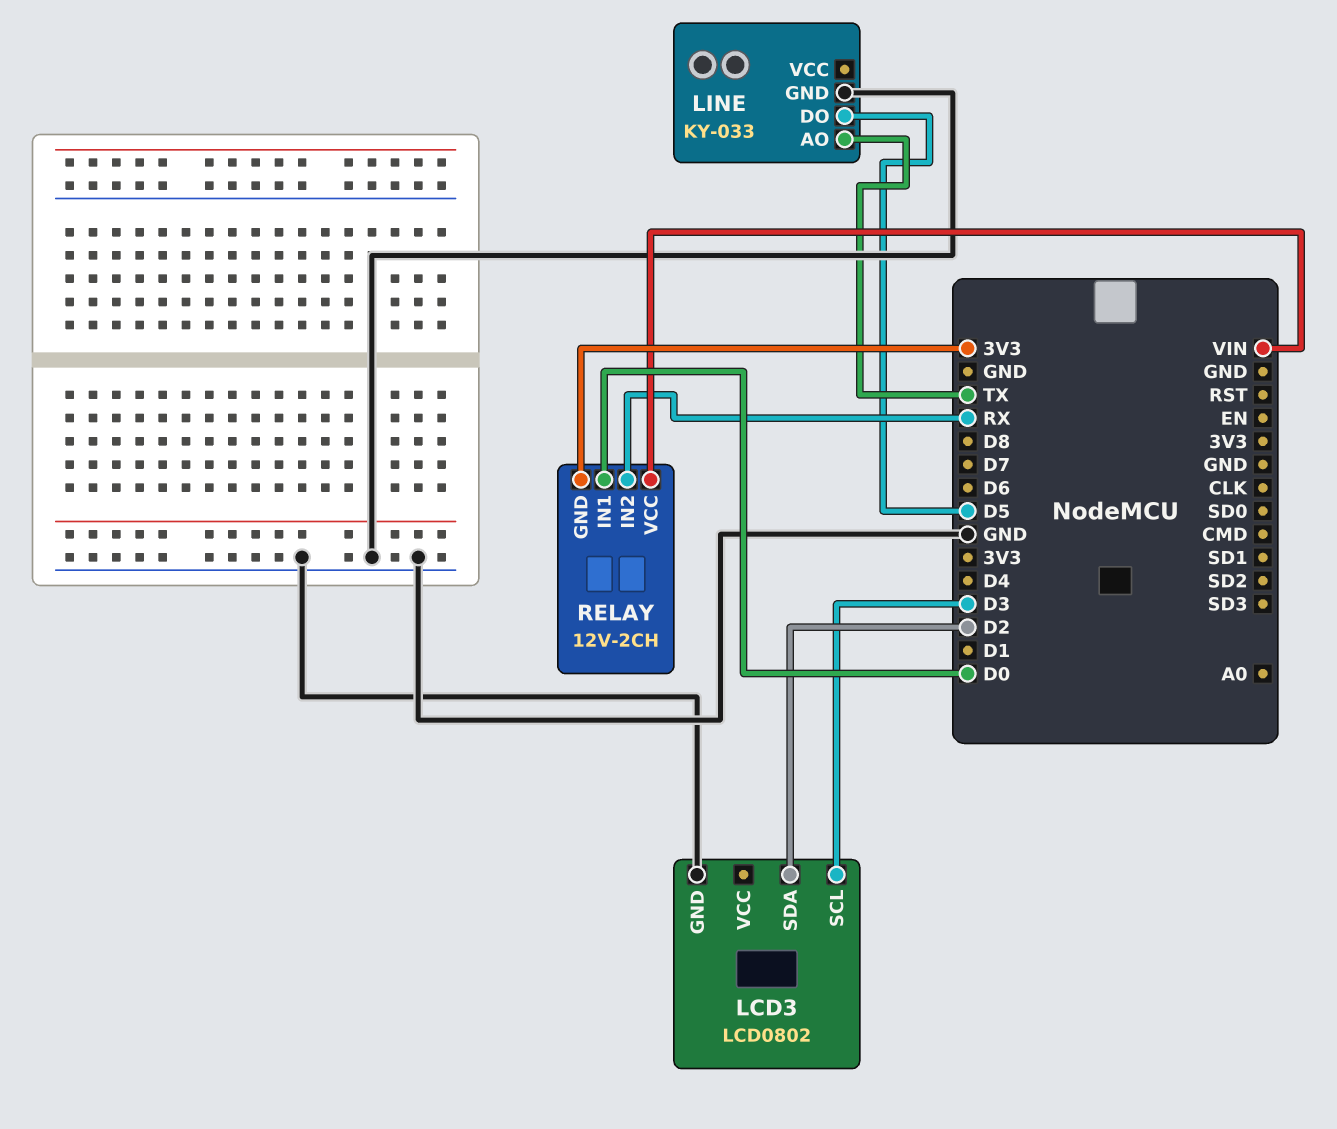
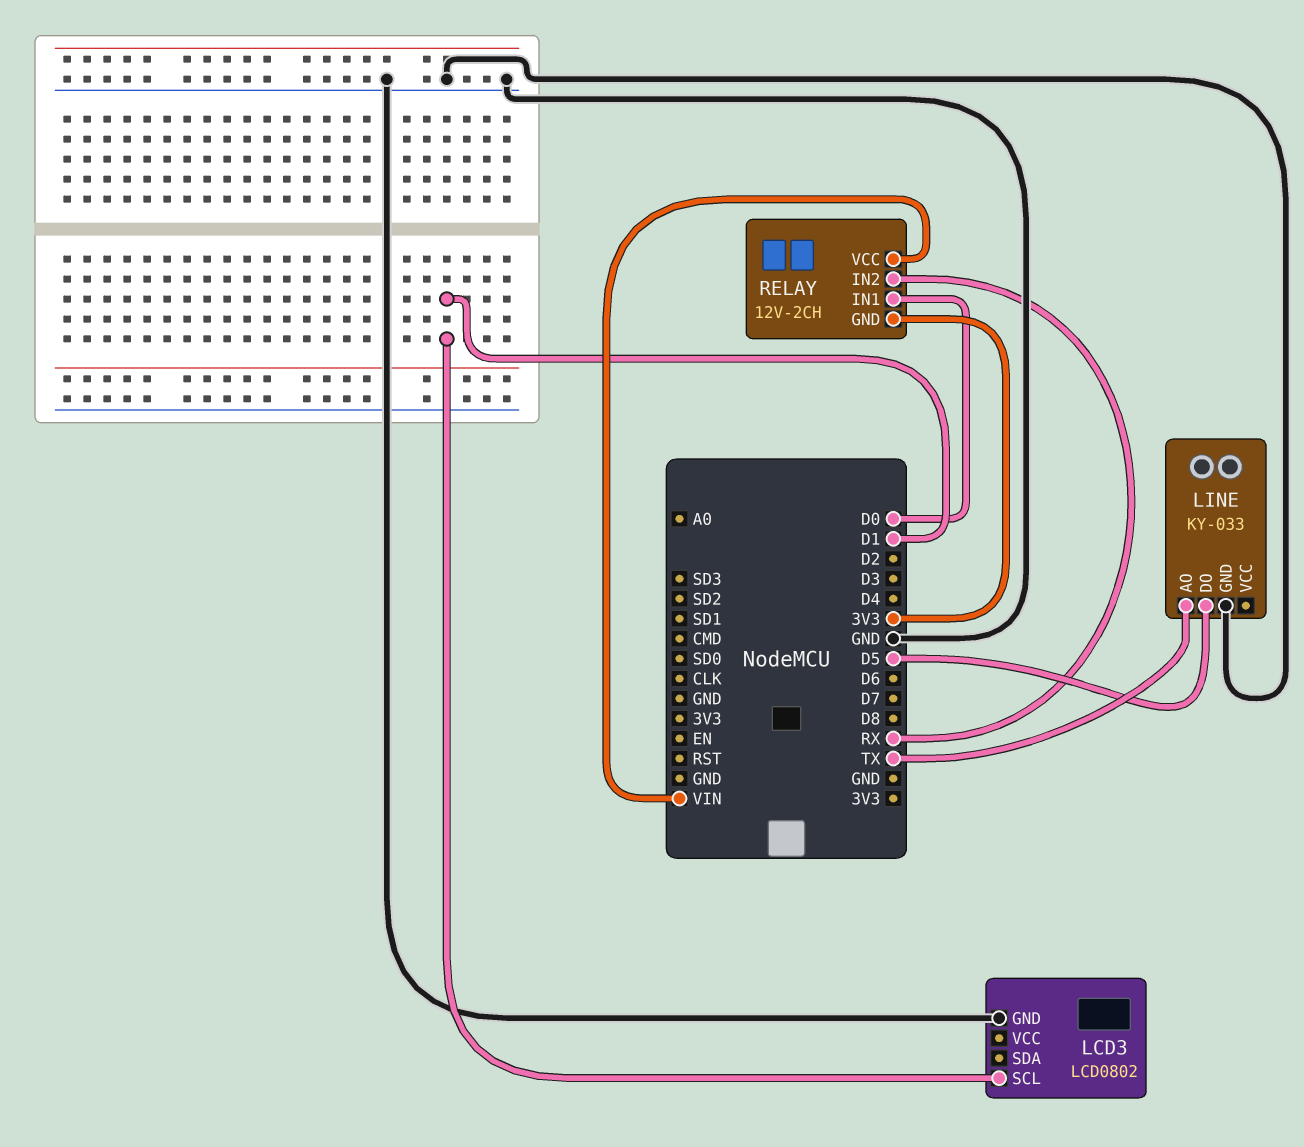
LCD3 pin SCL: D3 -> D1
LCD3 pin SDA: D2 -> none

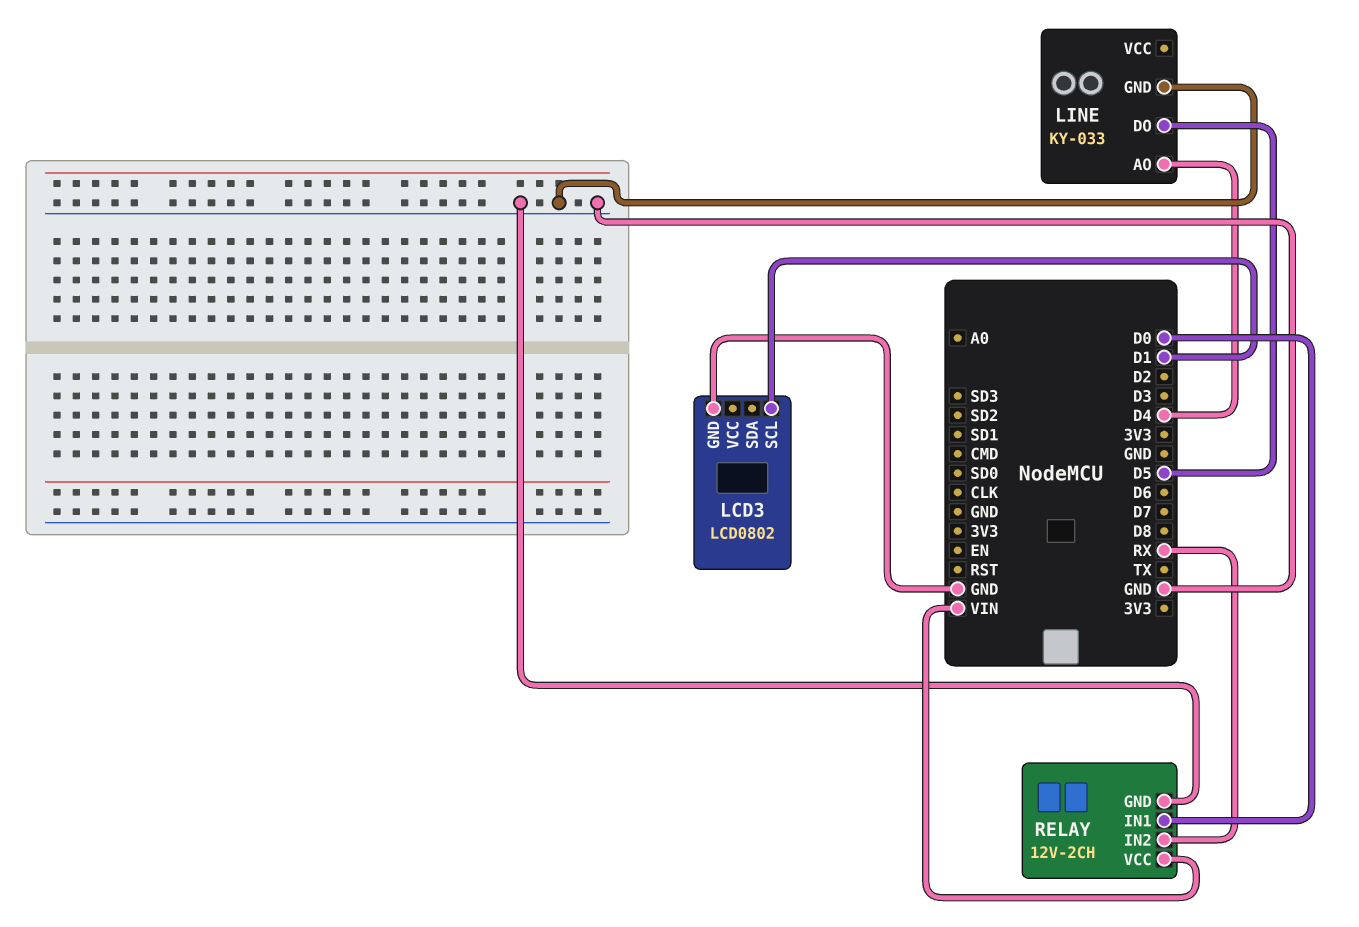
LINE pin AO: TX -> D4
RELAY pin GND: 3V3 -> GND

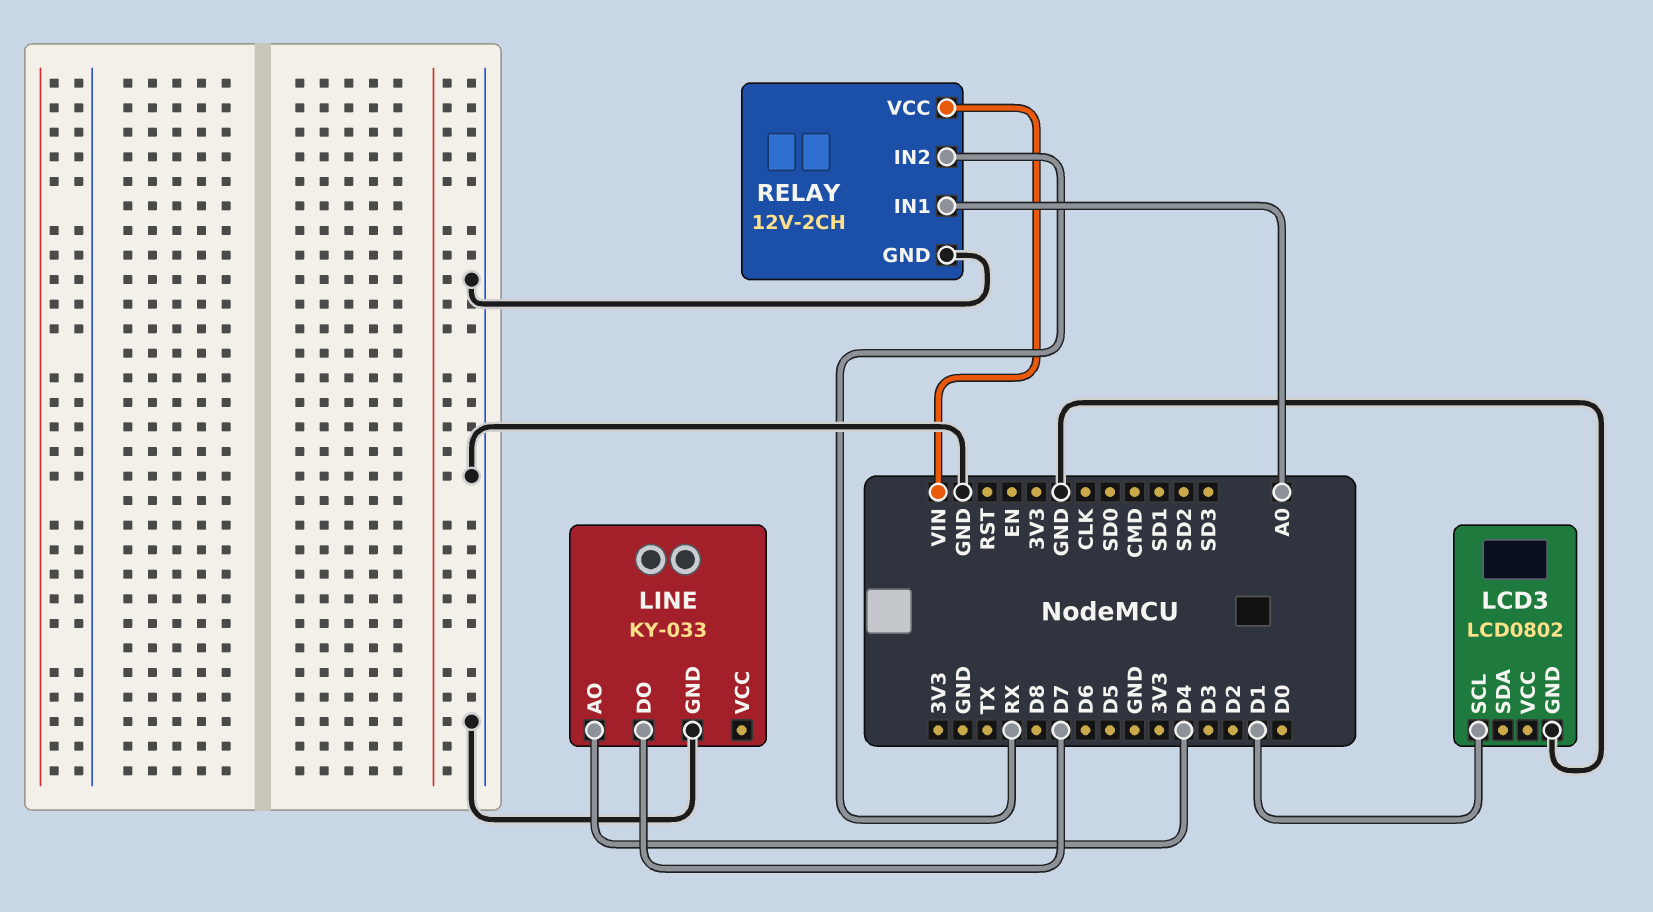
LINE pin DO: D5 -> D7
RELAY pin IN1: D0 -> A0

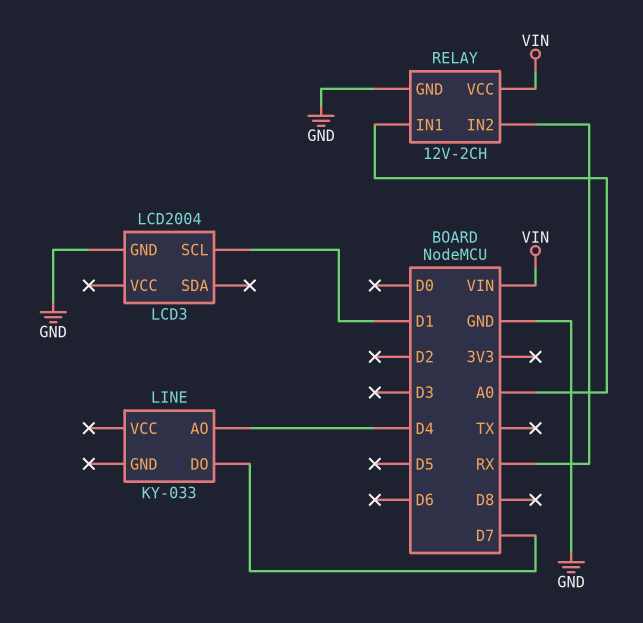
LCD3: LCD0802 -> LCD2004
LINE pin GND: GND -> none

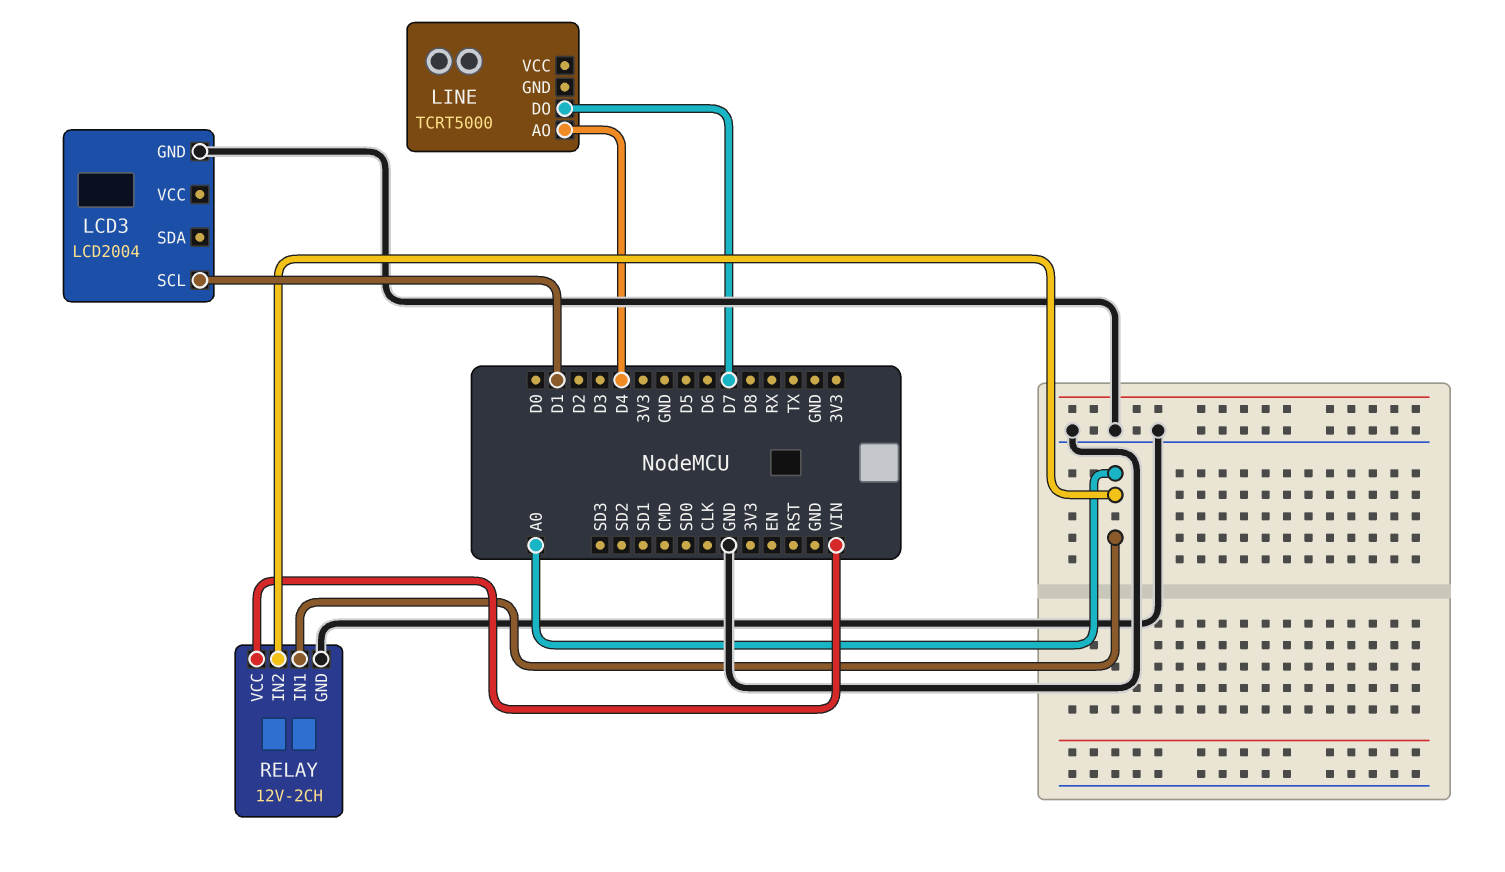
LINE: KY-033 -> TCRT5000
RELAY pin IN2: RX -> A0

